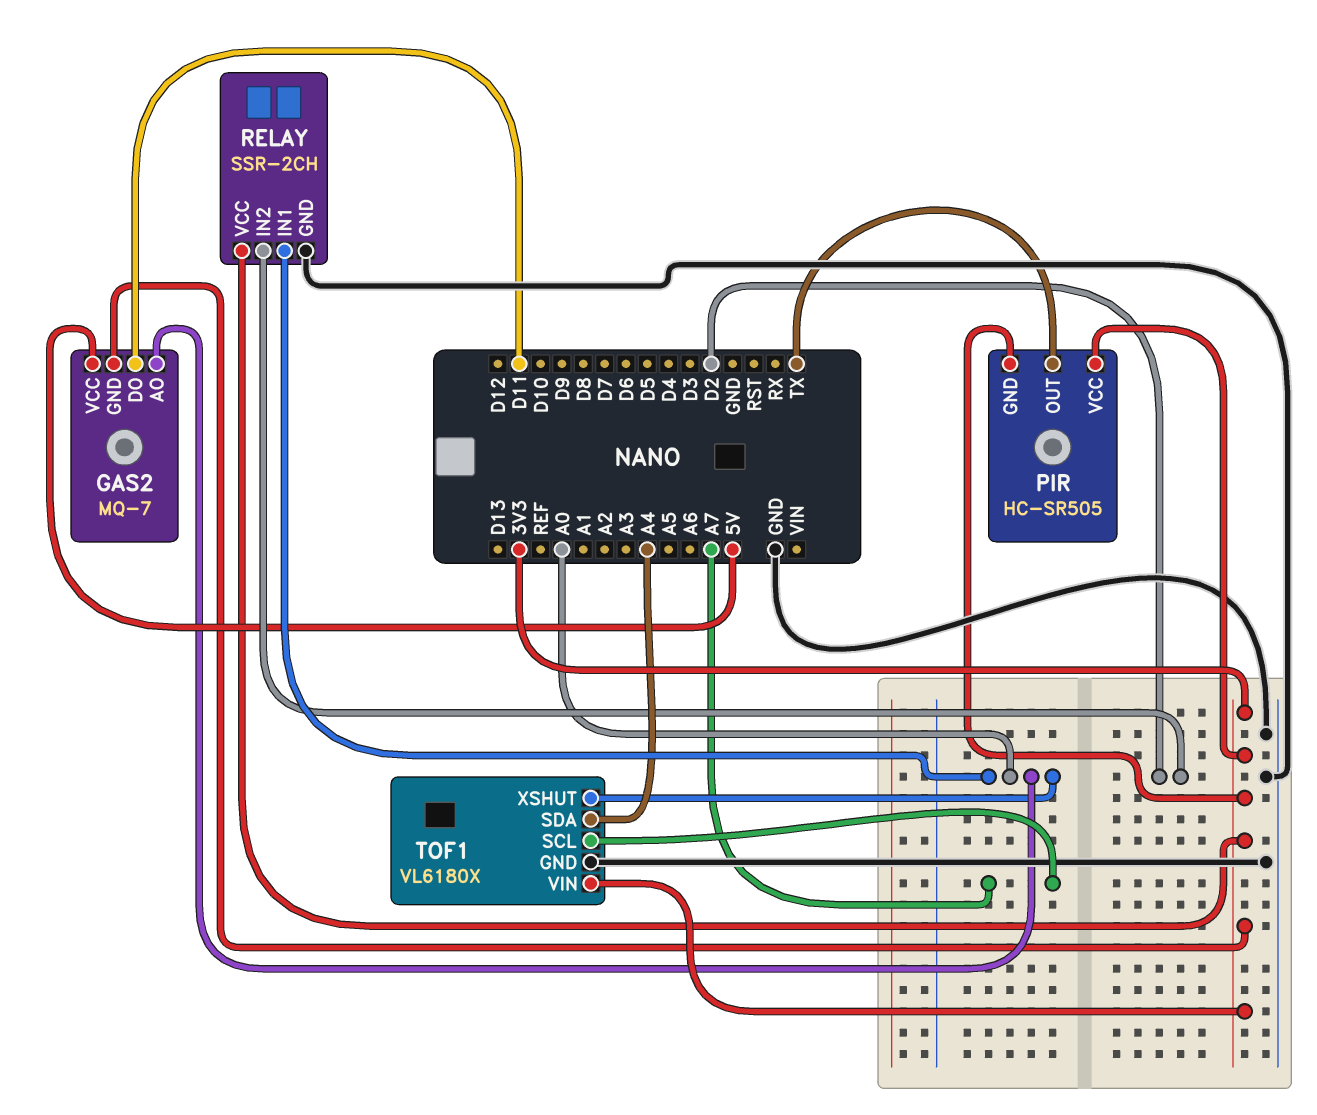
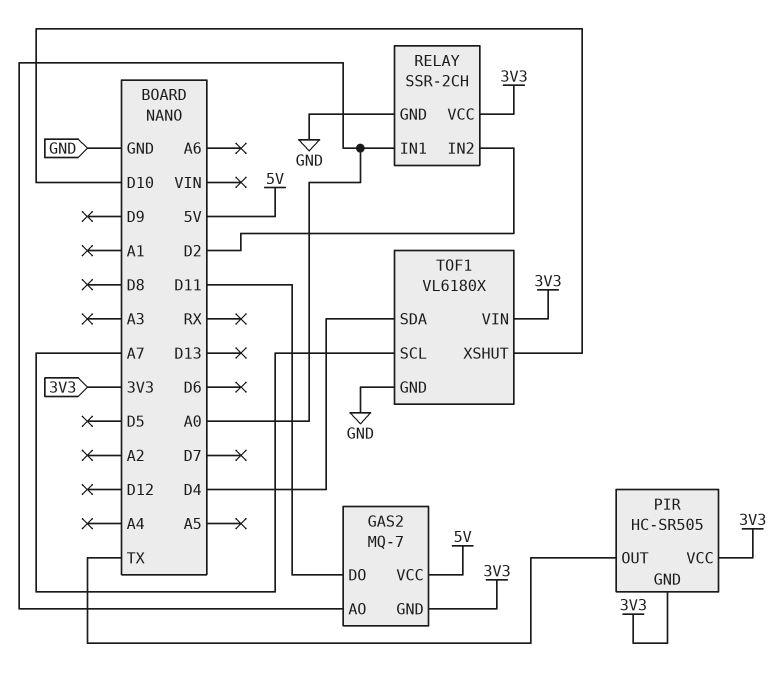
TOF1 pin SDA: A4 -> D4
TOF1 pin XSHUT: A0 -> D10

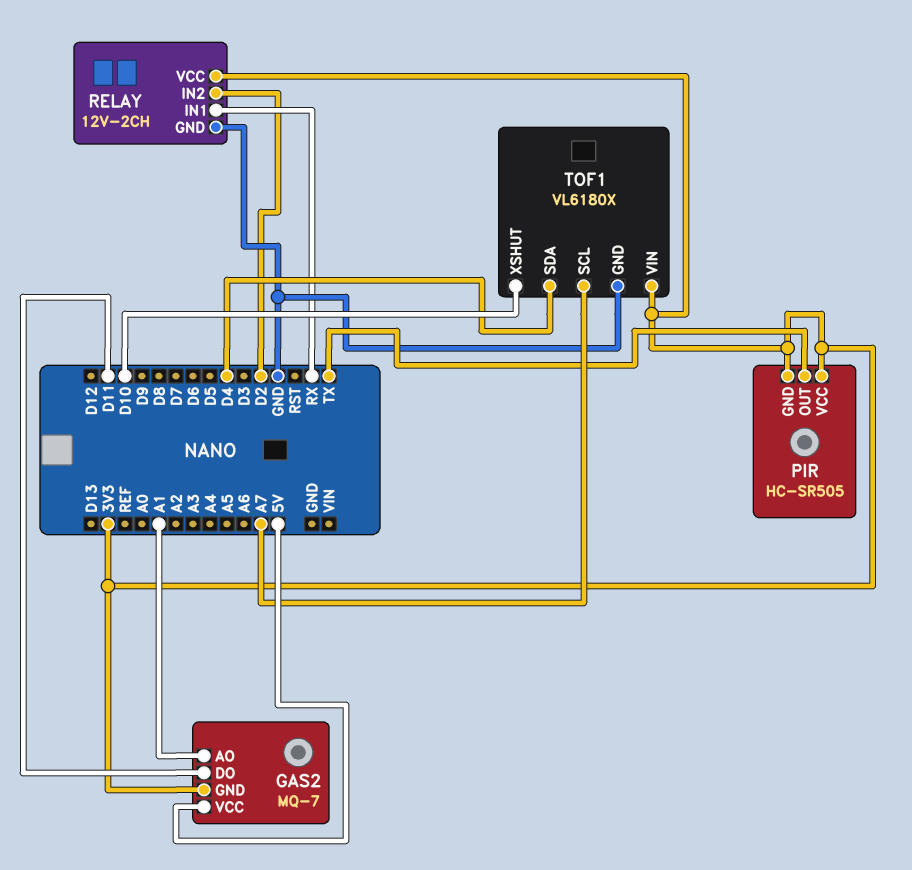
GAS2 pin AO: A0 -> A1
RELAY: SSR-2CH -> 12V-2CH
RELAY pin IN1: A0 -> RX

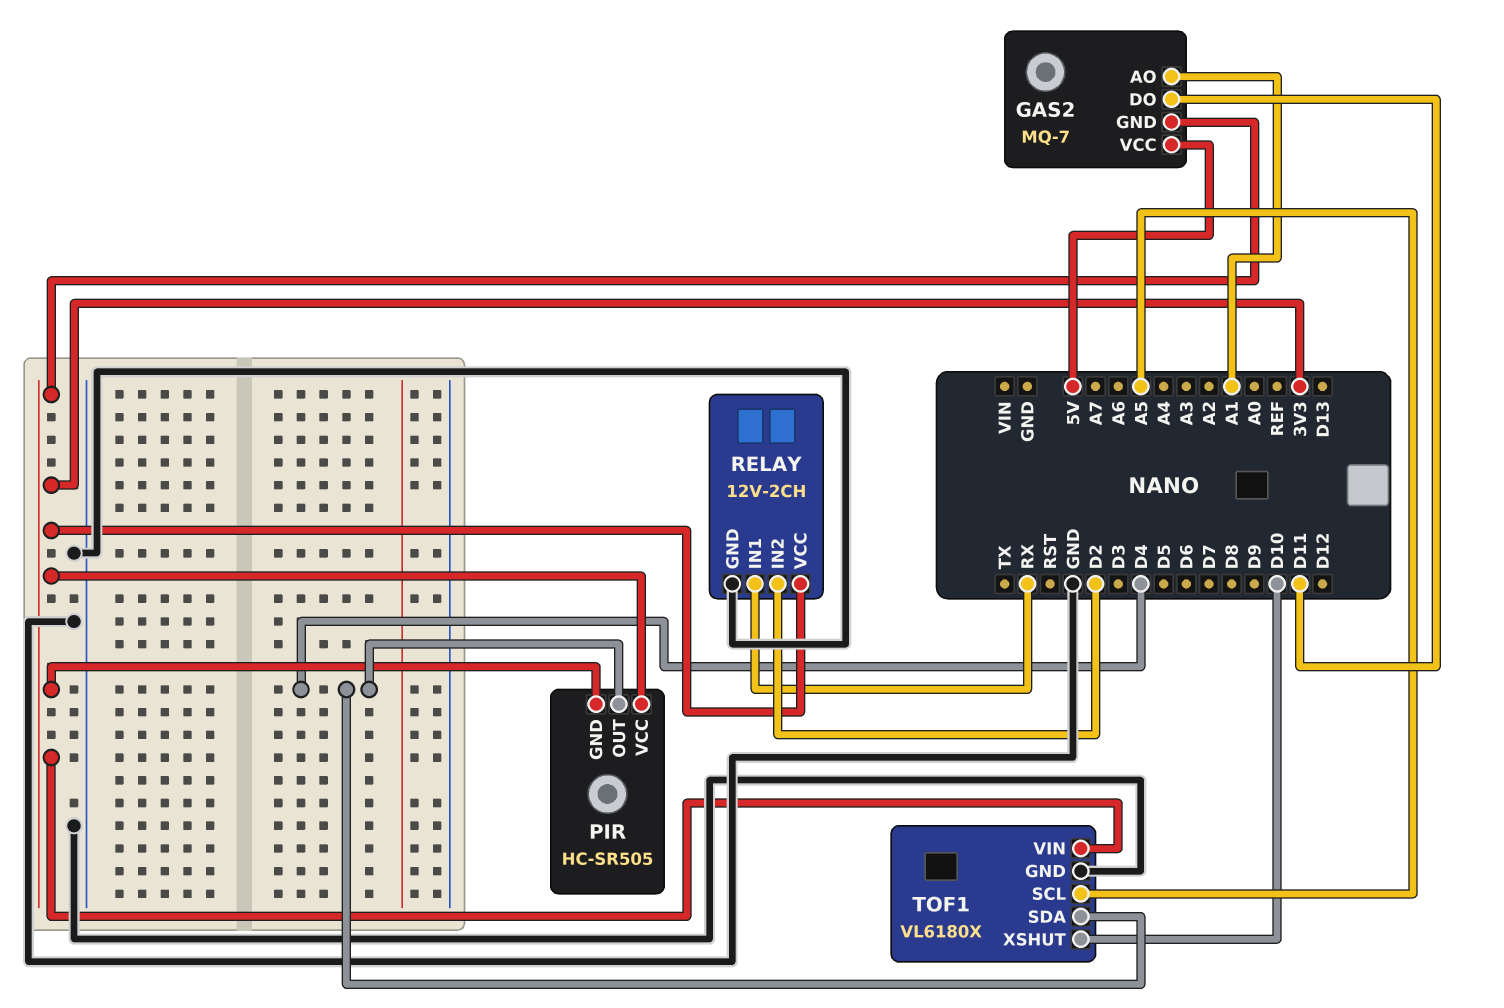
PIR pin OUT: TX -> D4
TOF1 pin SCL: A7 -> A5

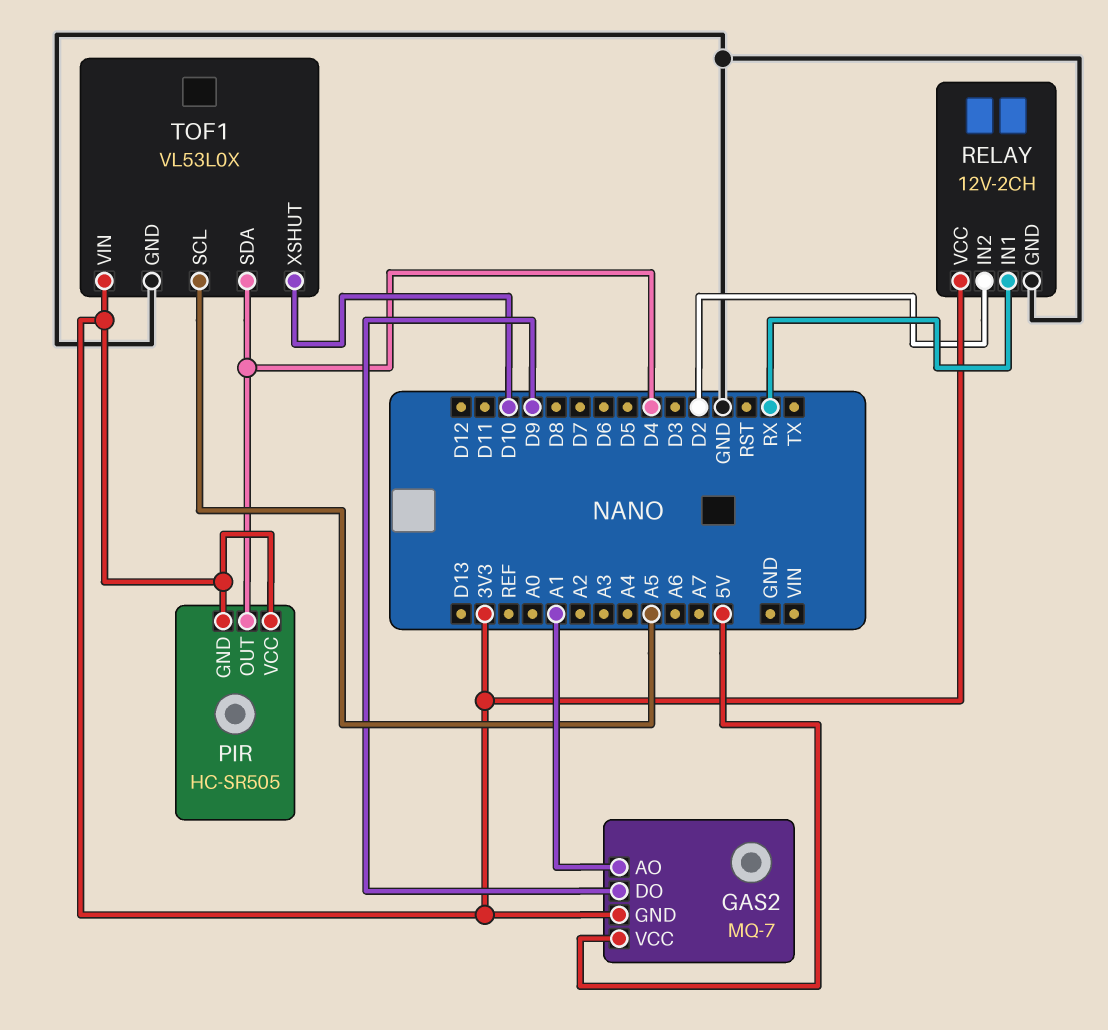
GAS2 pin DO: D11 -> D9
TOF1: VL6180X -> VL53L0X

